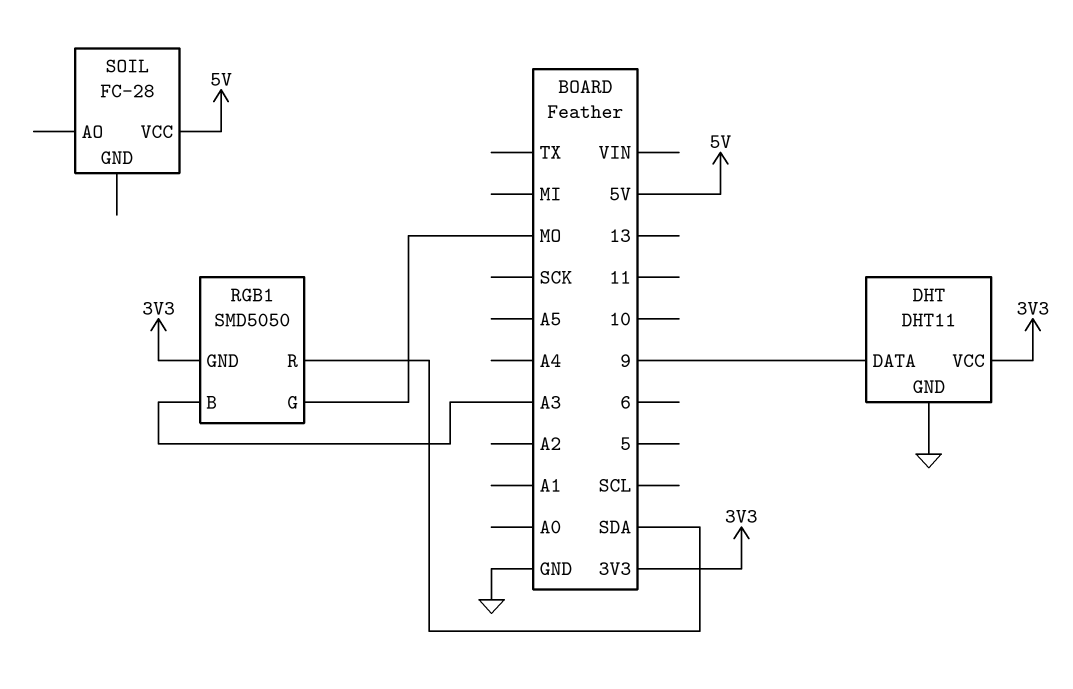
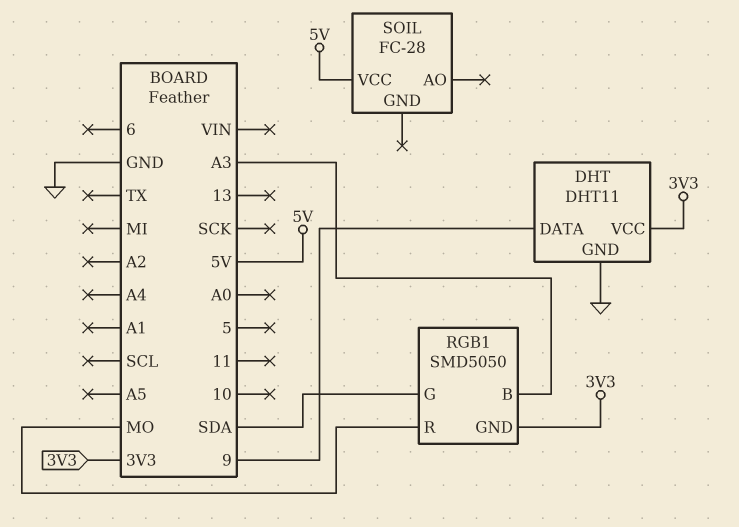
RGB1 pin G: MO -> SDA
RGB1 pin R: SDA -> MO

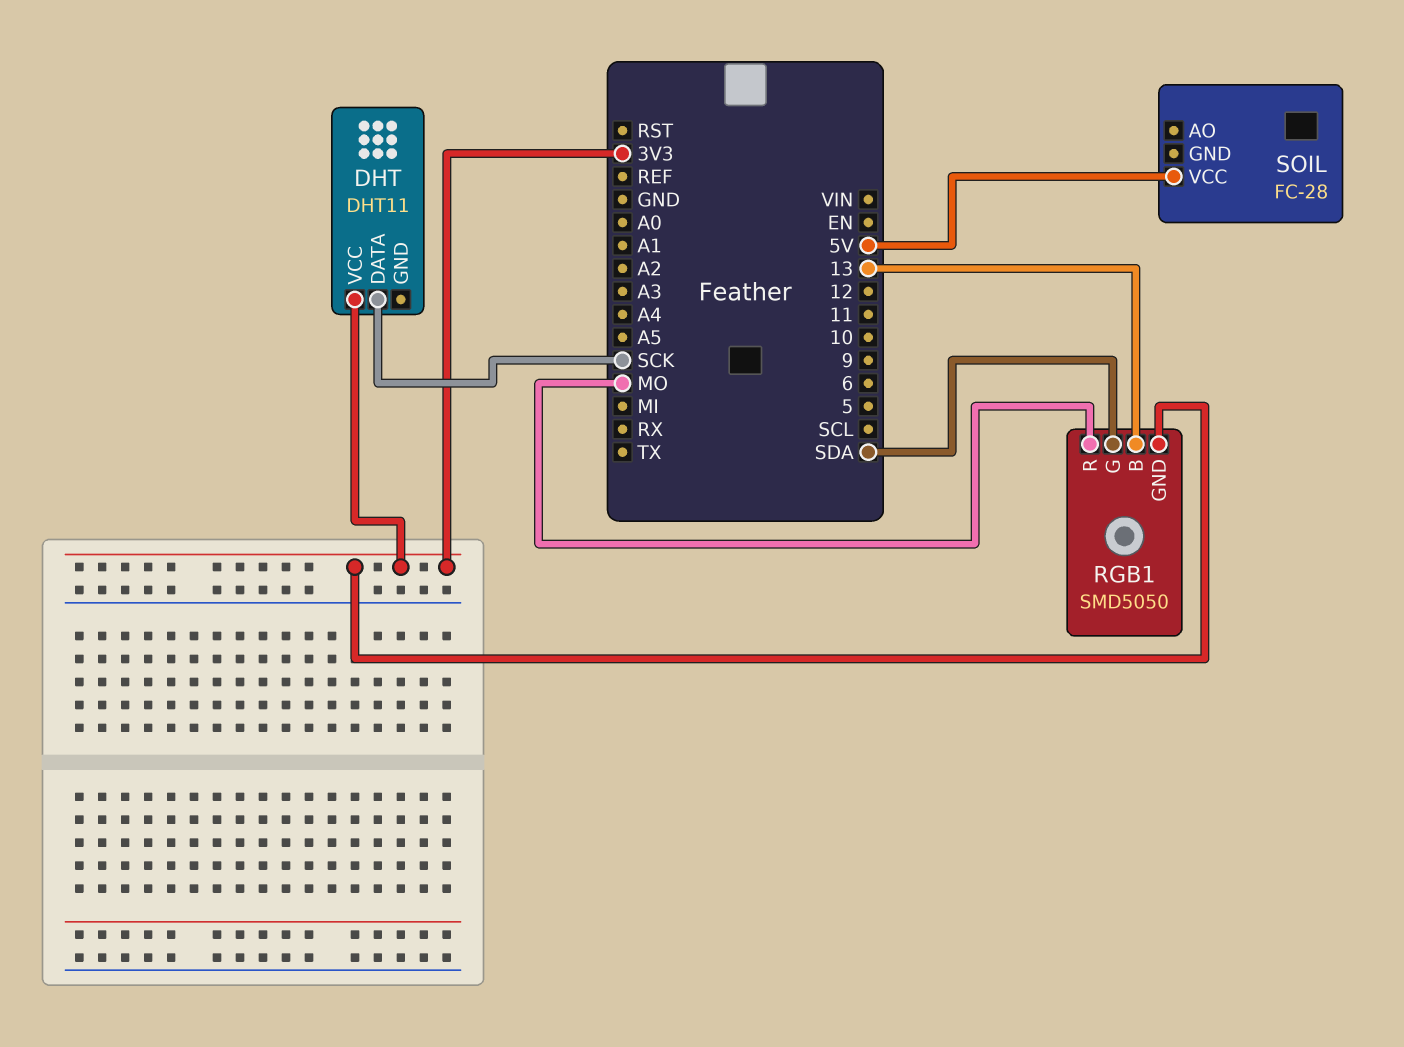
DHT pin DATA: 9 -> SCK
DHT pin GND: GND -> none
RGB1 pin B: A3 -> 13

